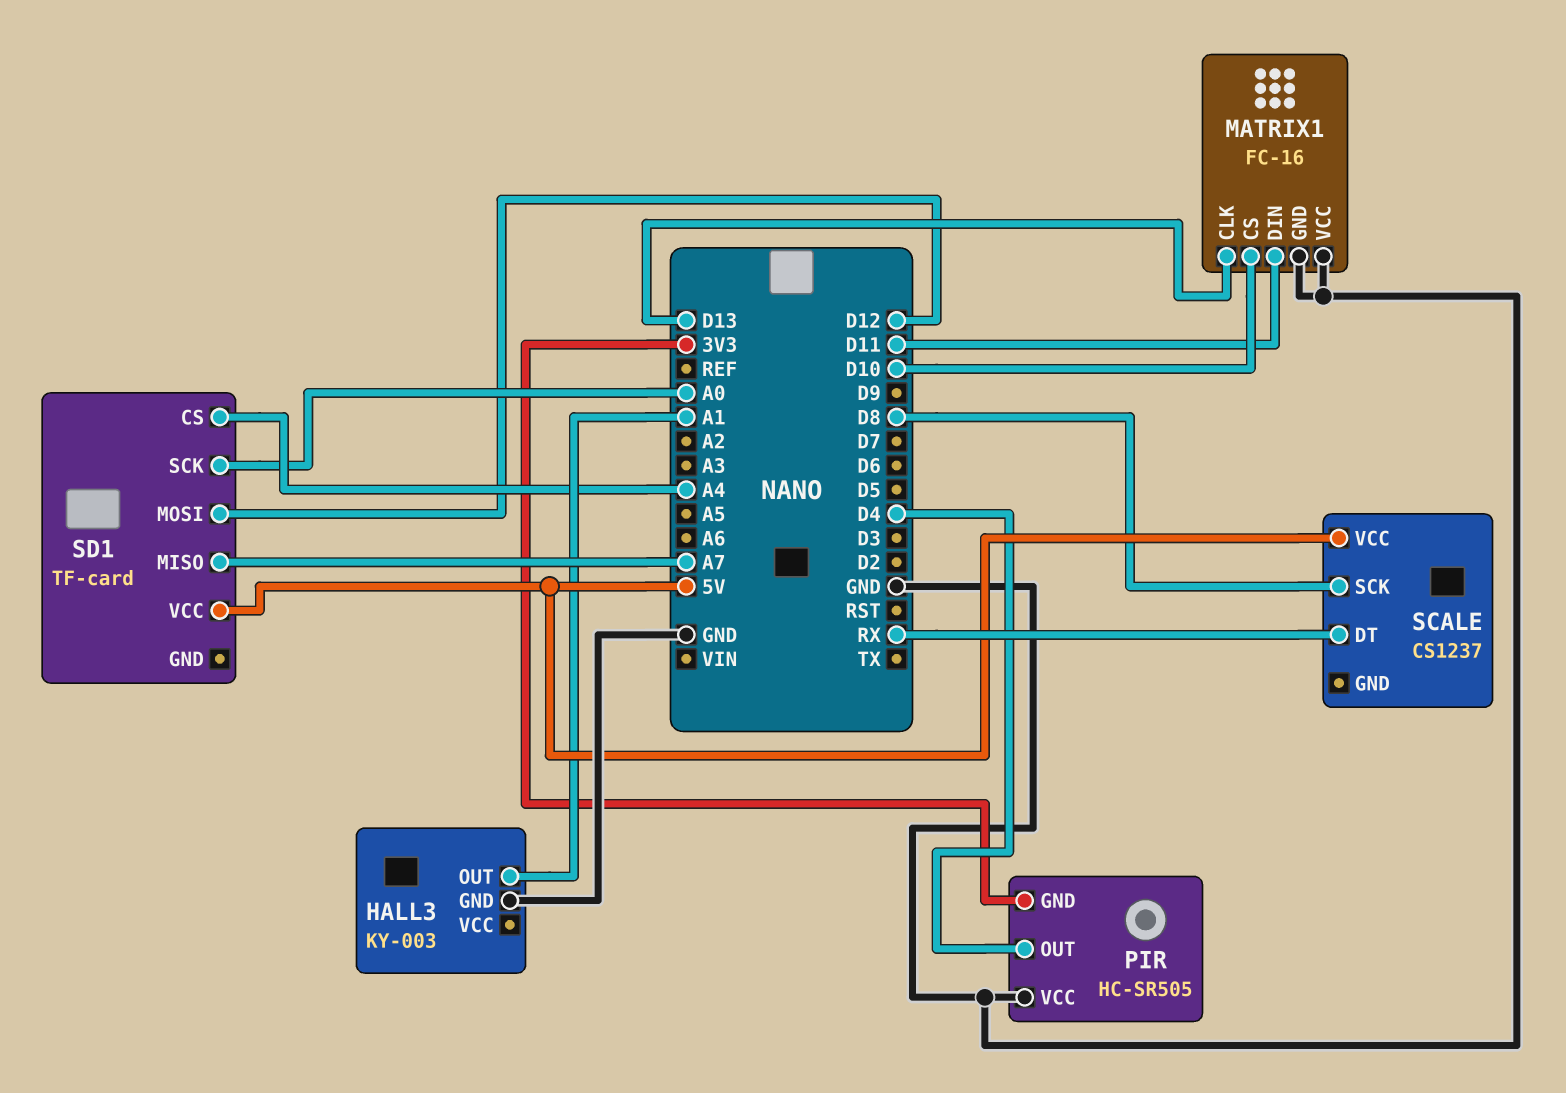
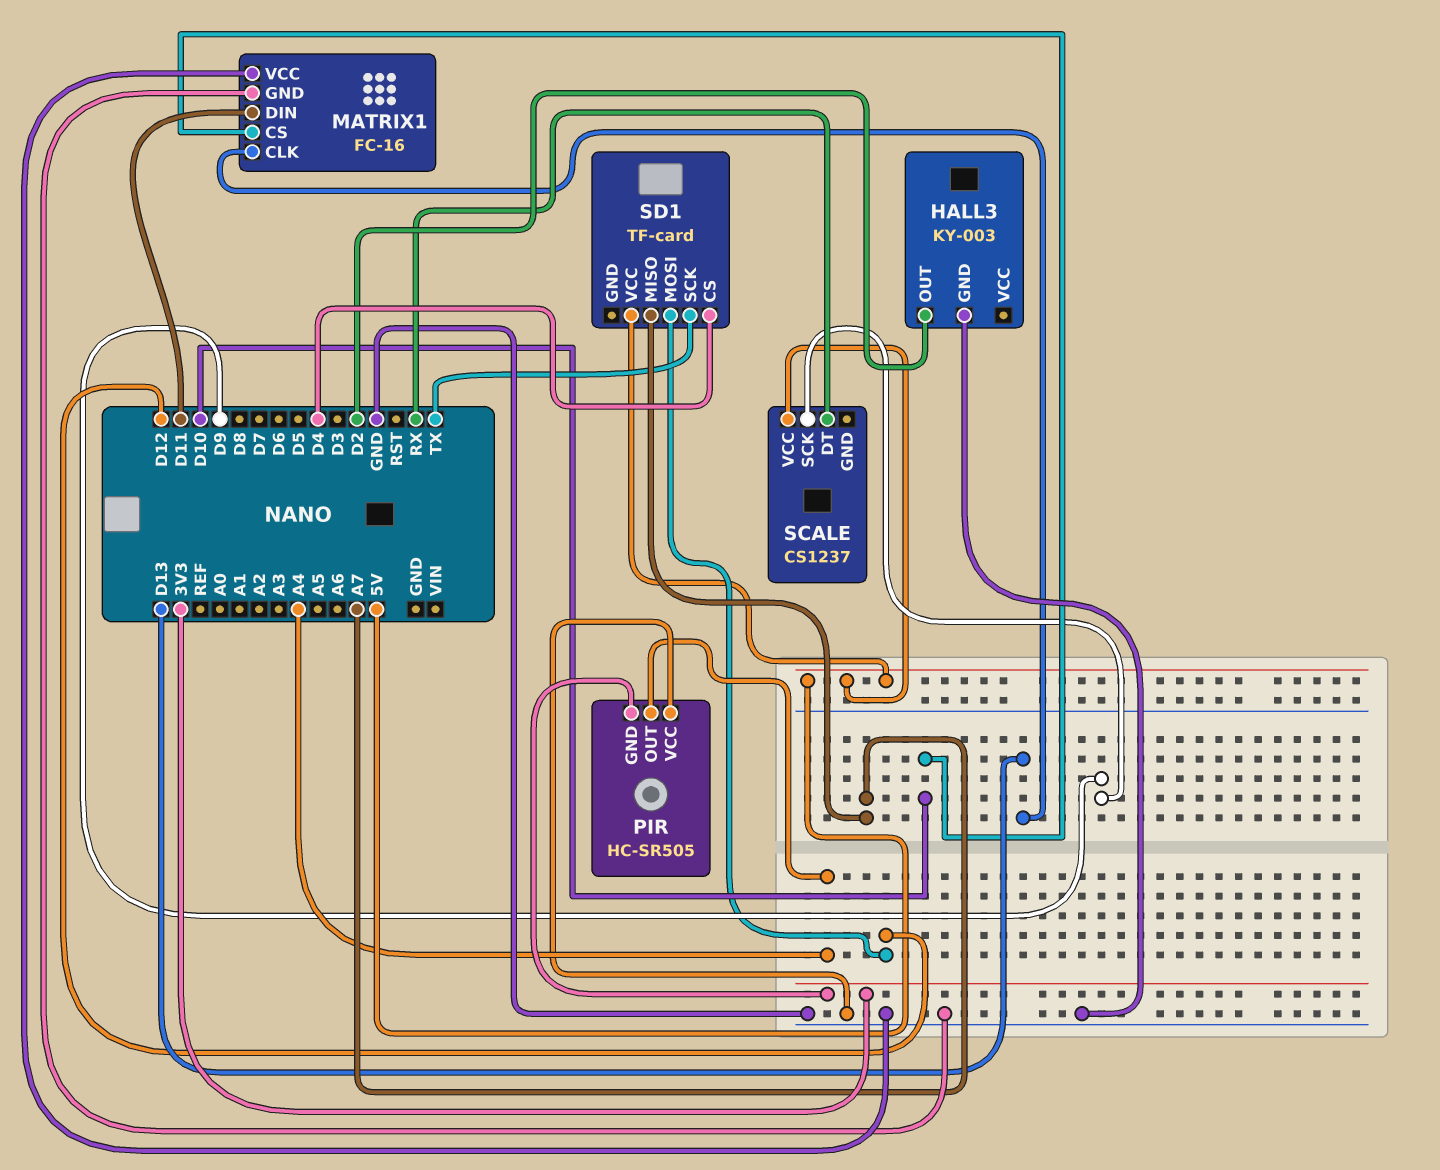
HALL3 pin OUT: A1 -> D2
PIR pin OUT: D4 -> A4
SCALE pin SCK: D8 -> D9
SD1 pin CS: A4 -> D4
SD1 pin SCK: A0 -> TX

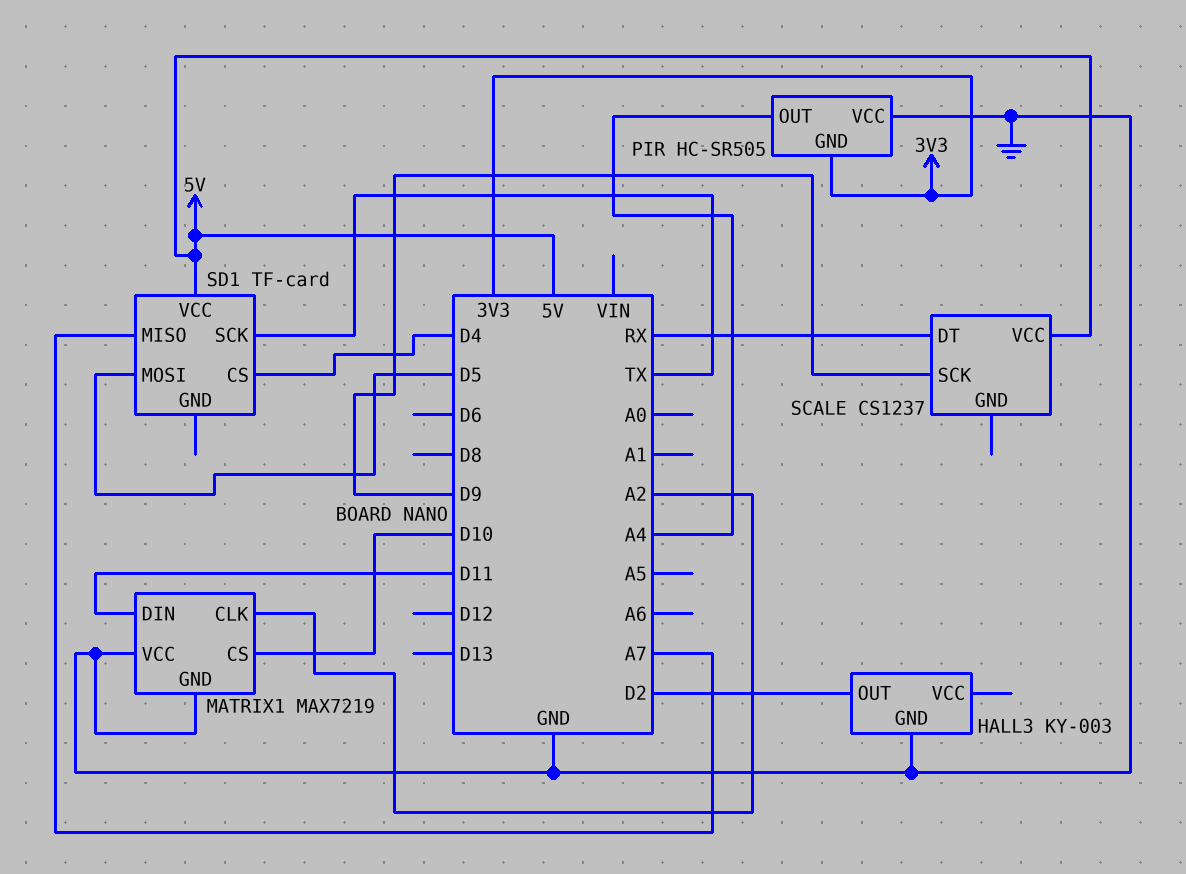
MATRIX1: FC-16 -> MAX7219
MATRIX1 pin CLK: D13 -> A2
SD1 pin MOSI: D12 -> D5

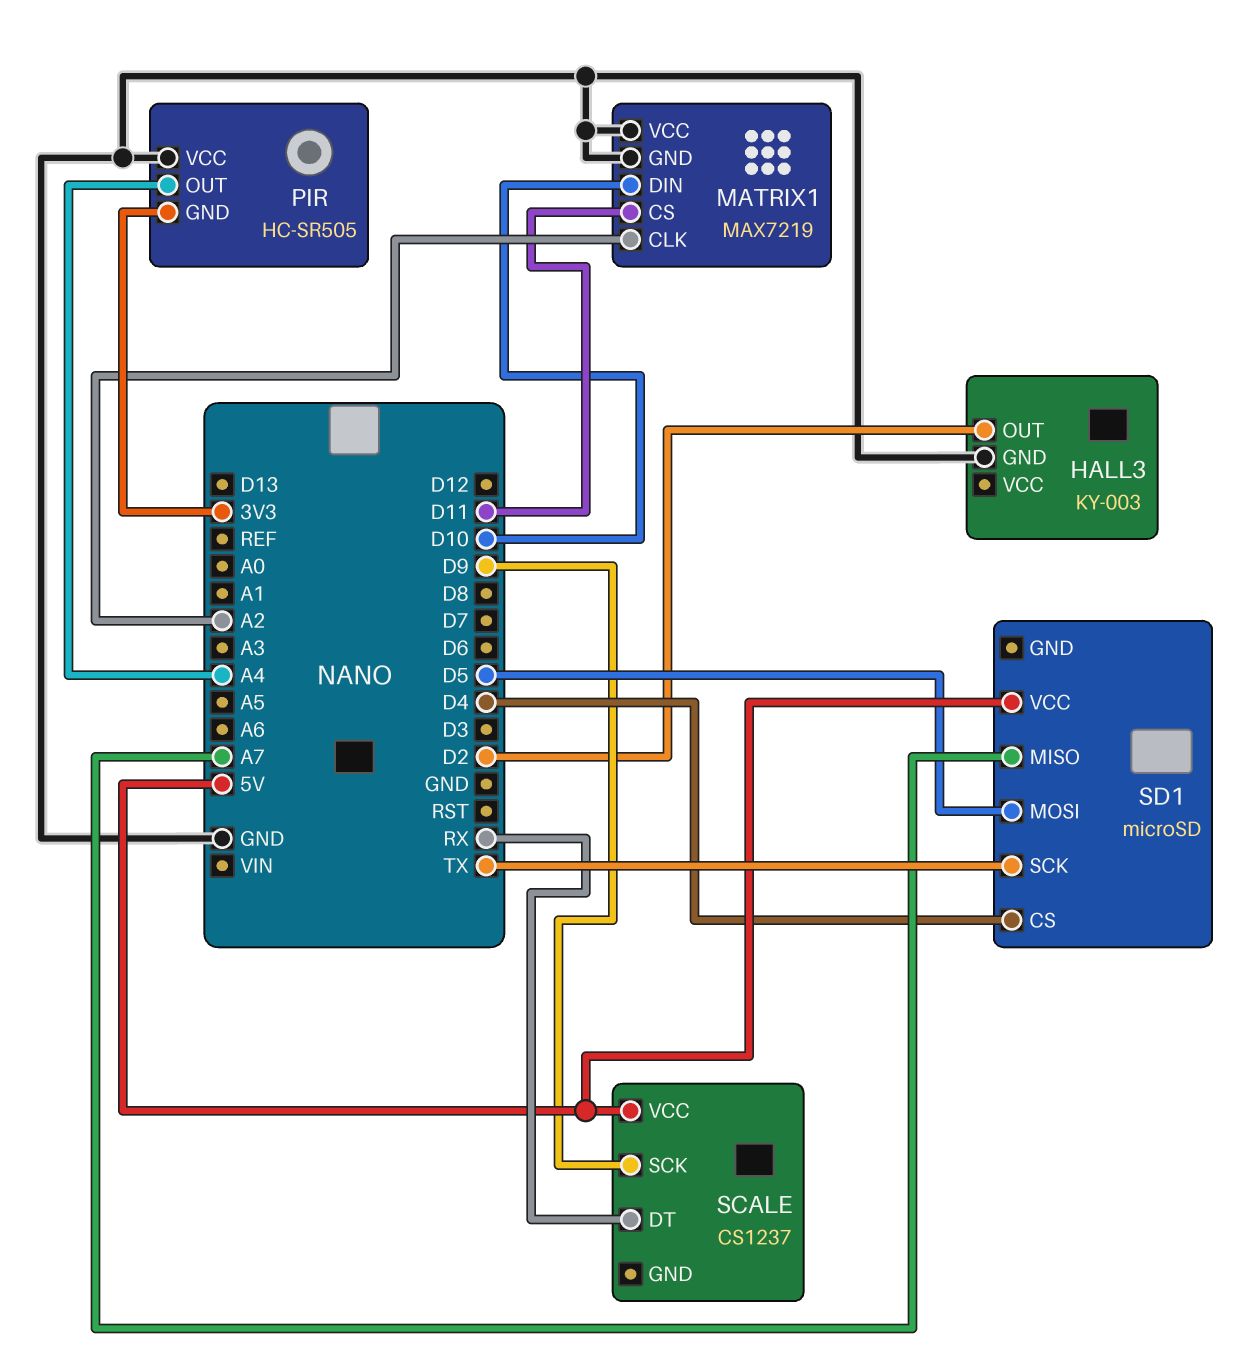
MATRIX1 pin CS: D10 -> D11
MATRIX1 pin DIN: D11 -> D10
SD1: TF-card -> microSD

